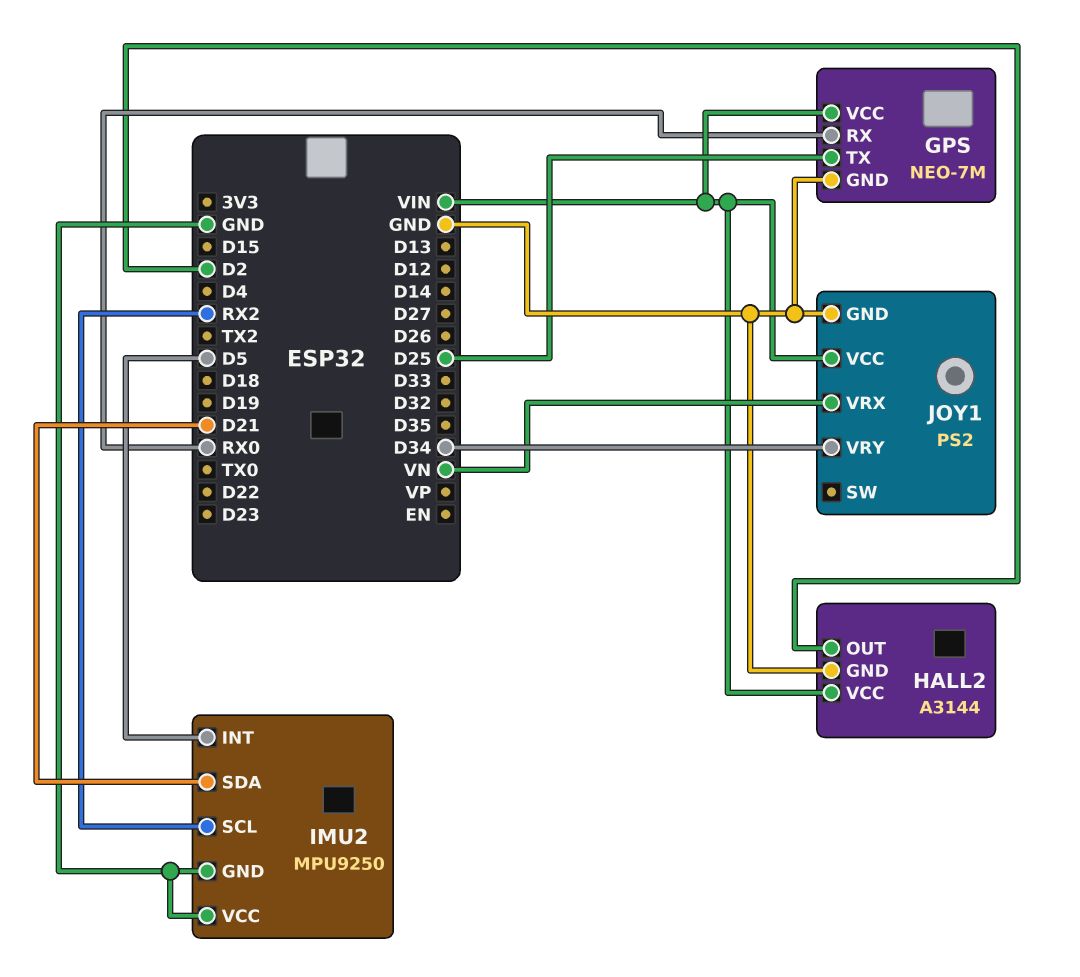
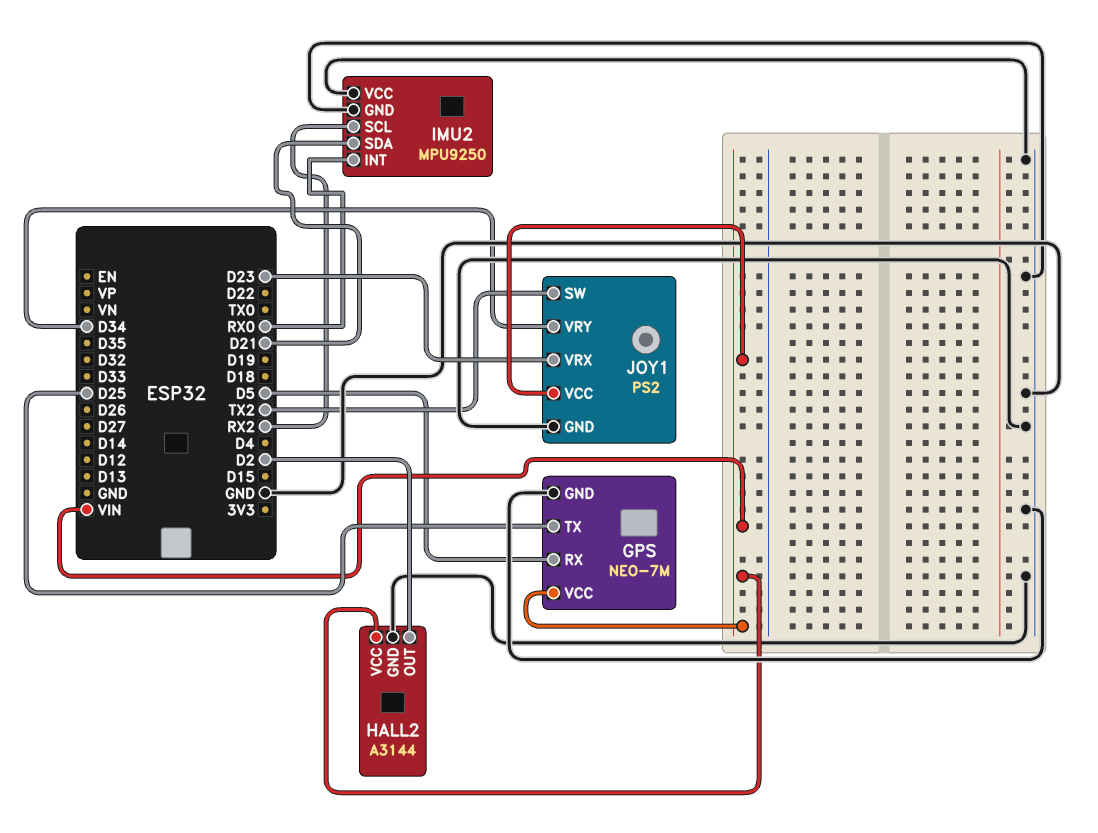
GPS pin RX: RX0 -> D5
IMU2 pin INT: D5 -> RX0
JOY1 pin SW: none -> TX2
JOY1 pin VRX: VN -> D23

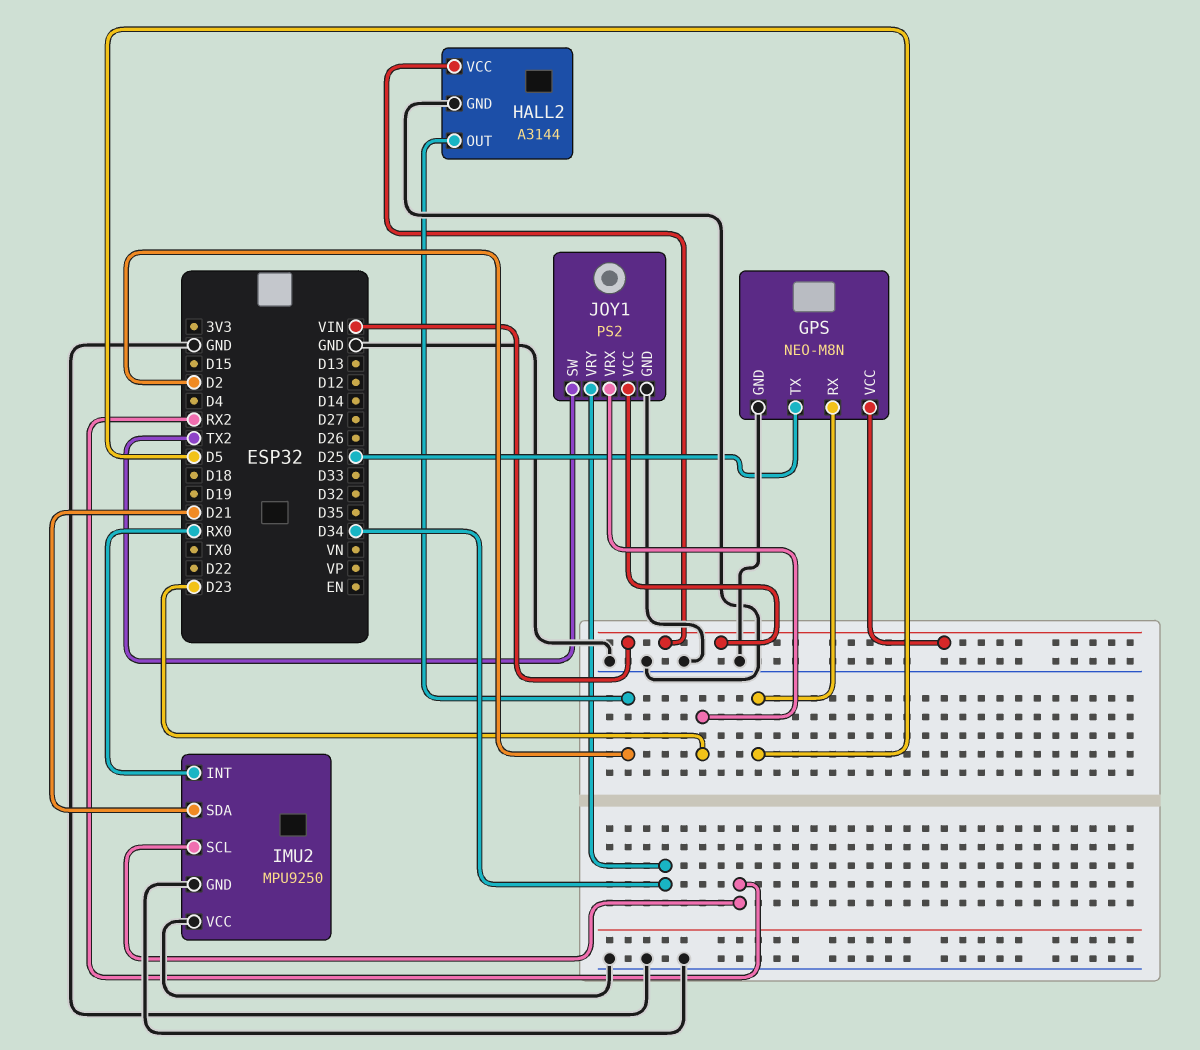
GPS: NEO-7M -> NEO-M8N

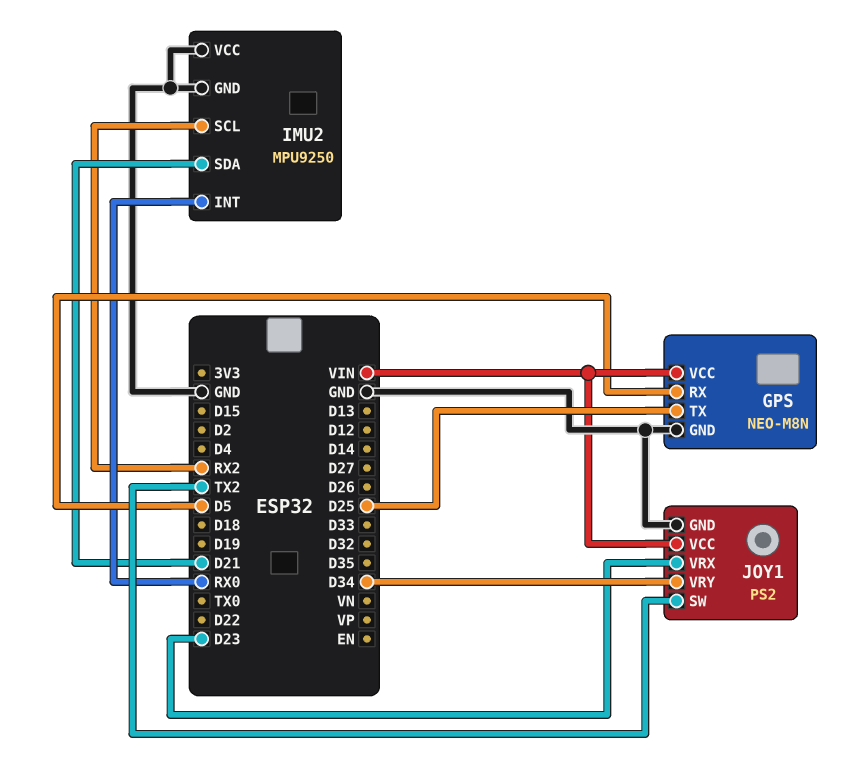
HALL2: A3144 -> none
HALL2 pin GND: GND -> none
HALL2 pin OUT: D2 -> none
HALL2 pin VCC: VIN -> none

